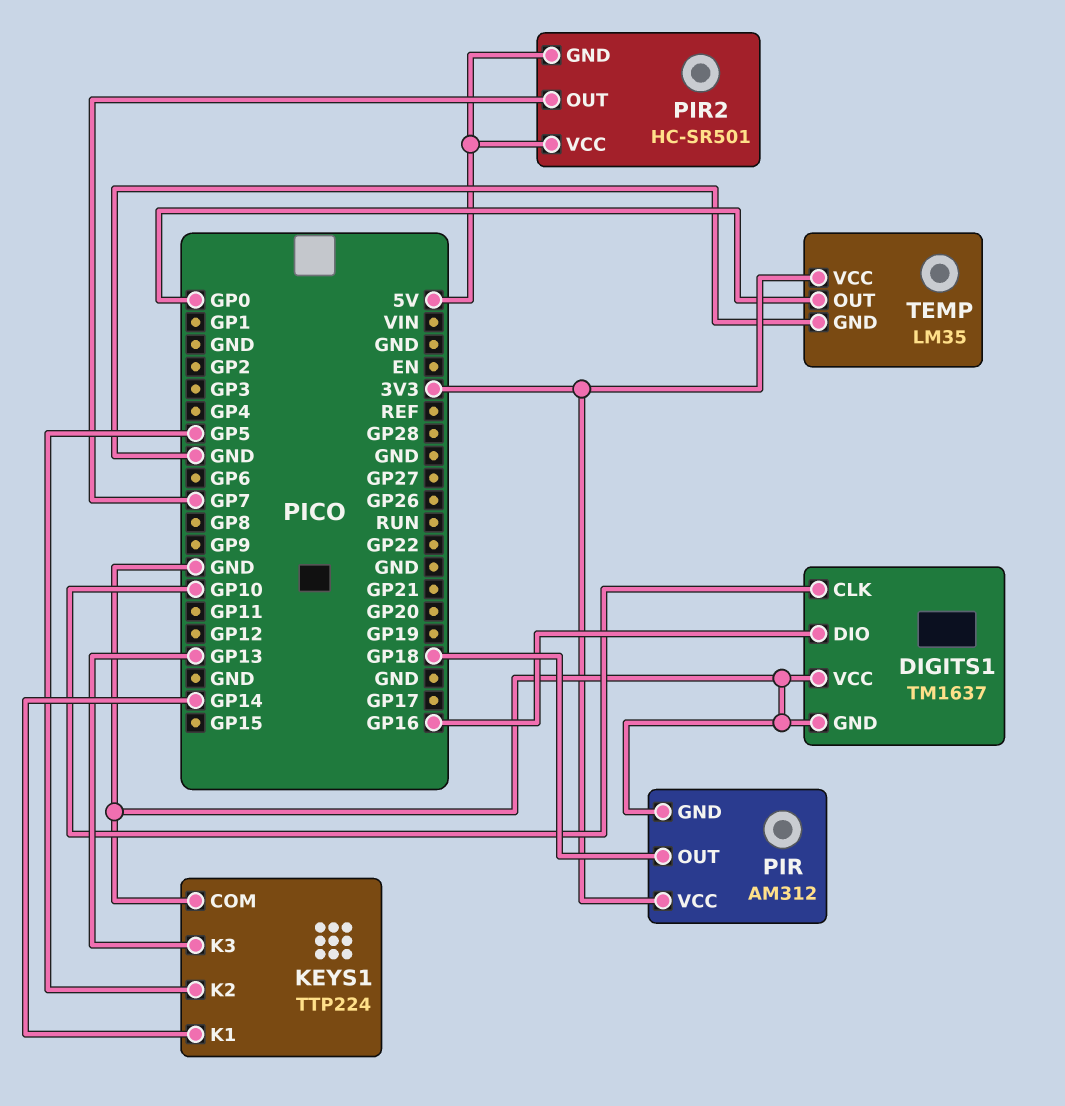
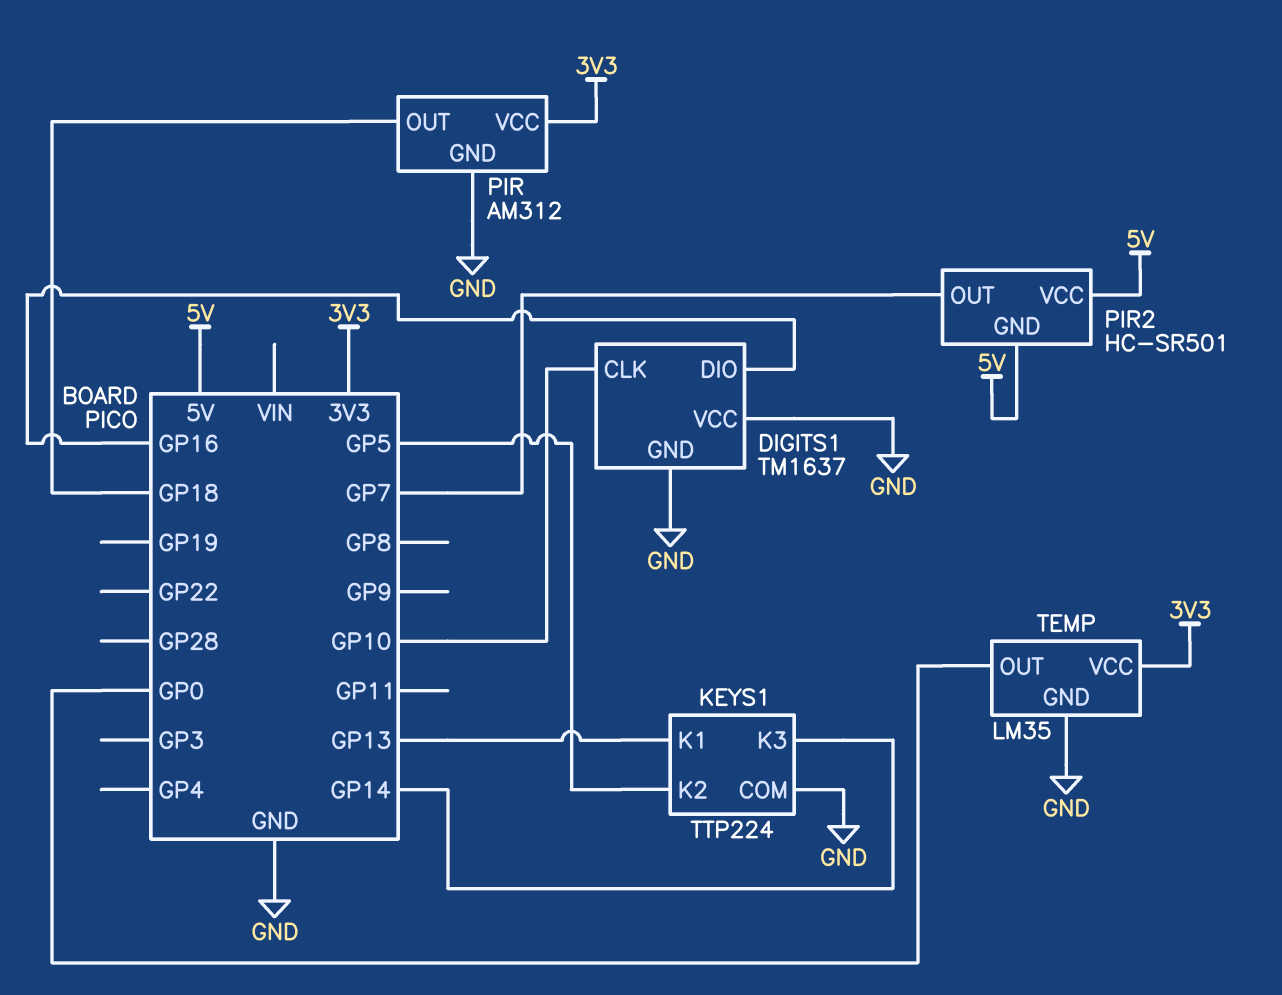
KEYS1 pin K1: GP14 -> GP13
KEYS1 pin K3: GP13 -> GP14

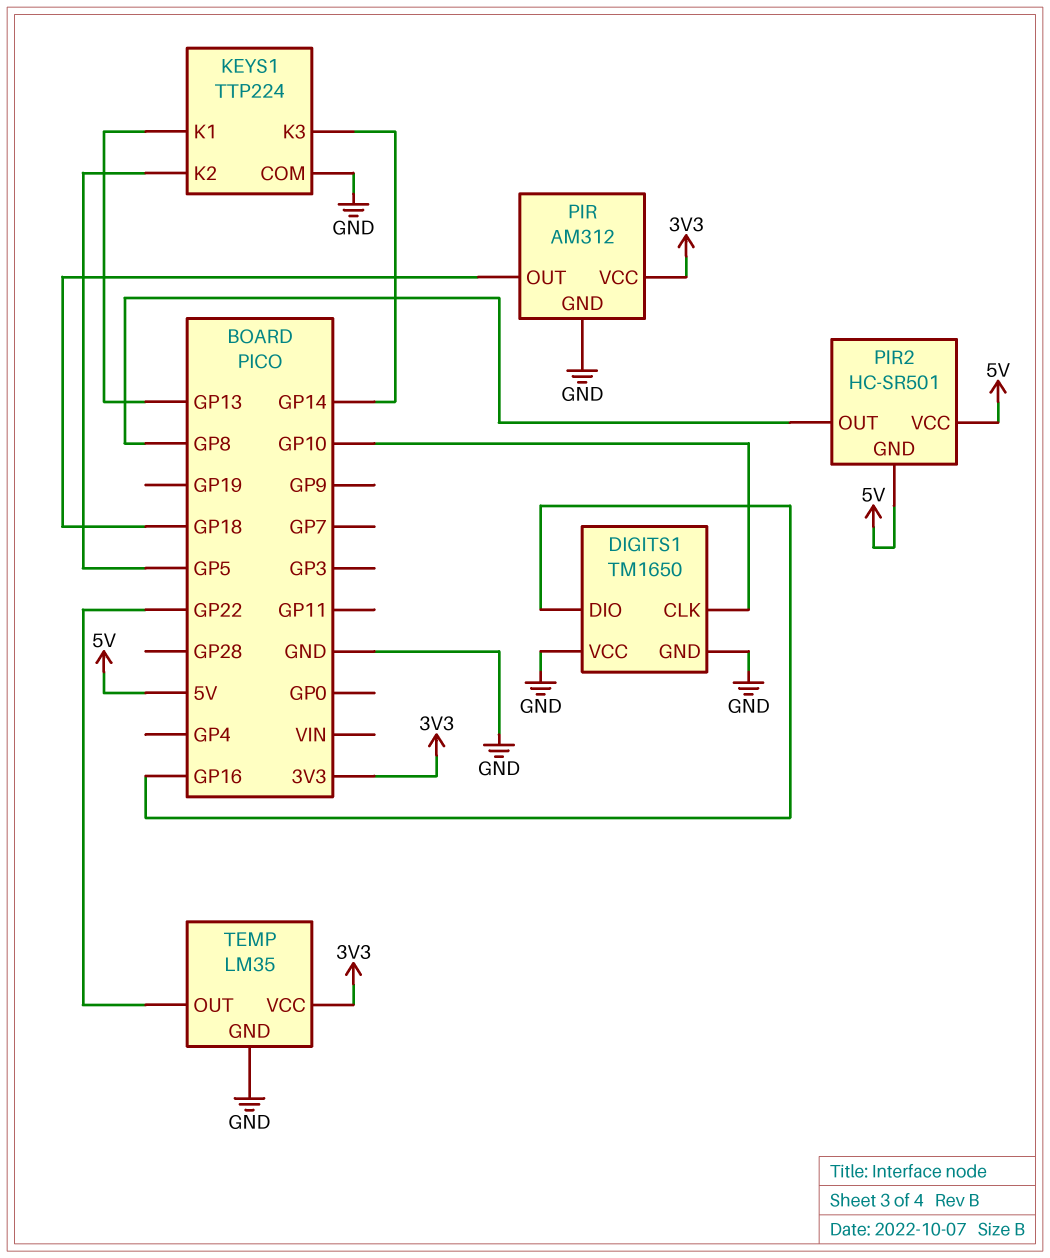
DIGITS1: TM1637 -> TM1650
PIR2 pin OUT: GP7 -> GP8
TEMP pin OUT: GP0 -> GP22

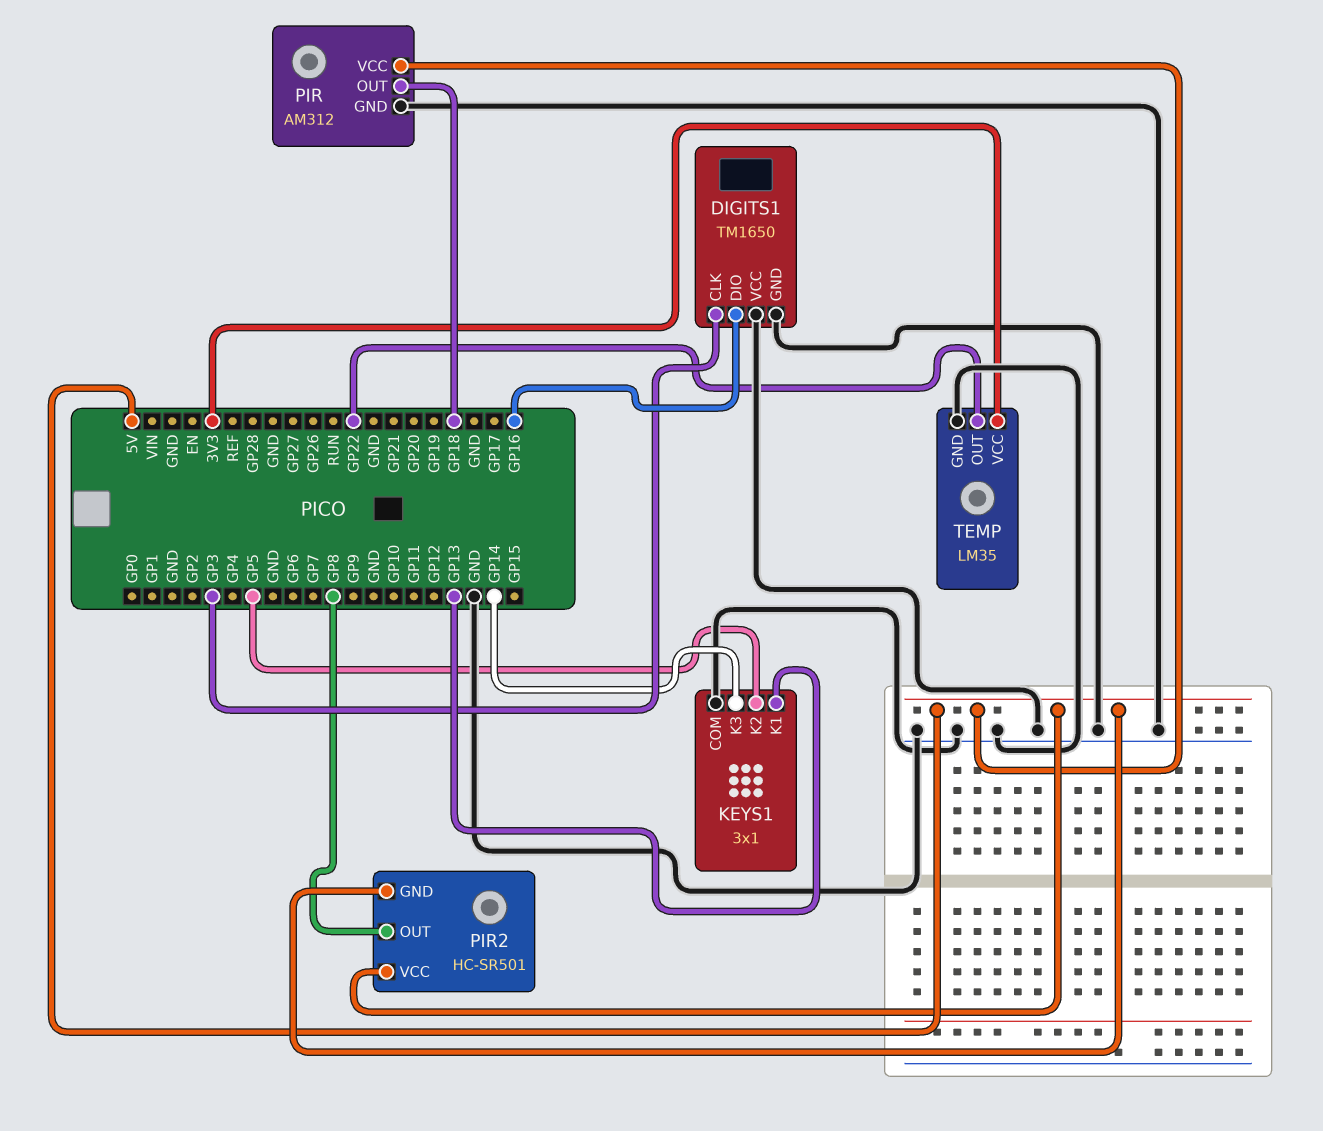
DIGITS1 pin CLK: GP10 -> GP3
KEYS1: TTP224 -> 3x1
PIR pin VCC: 3V3 -> 5V

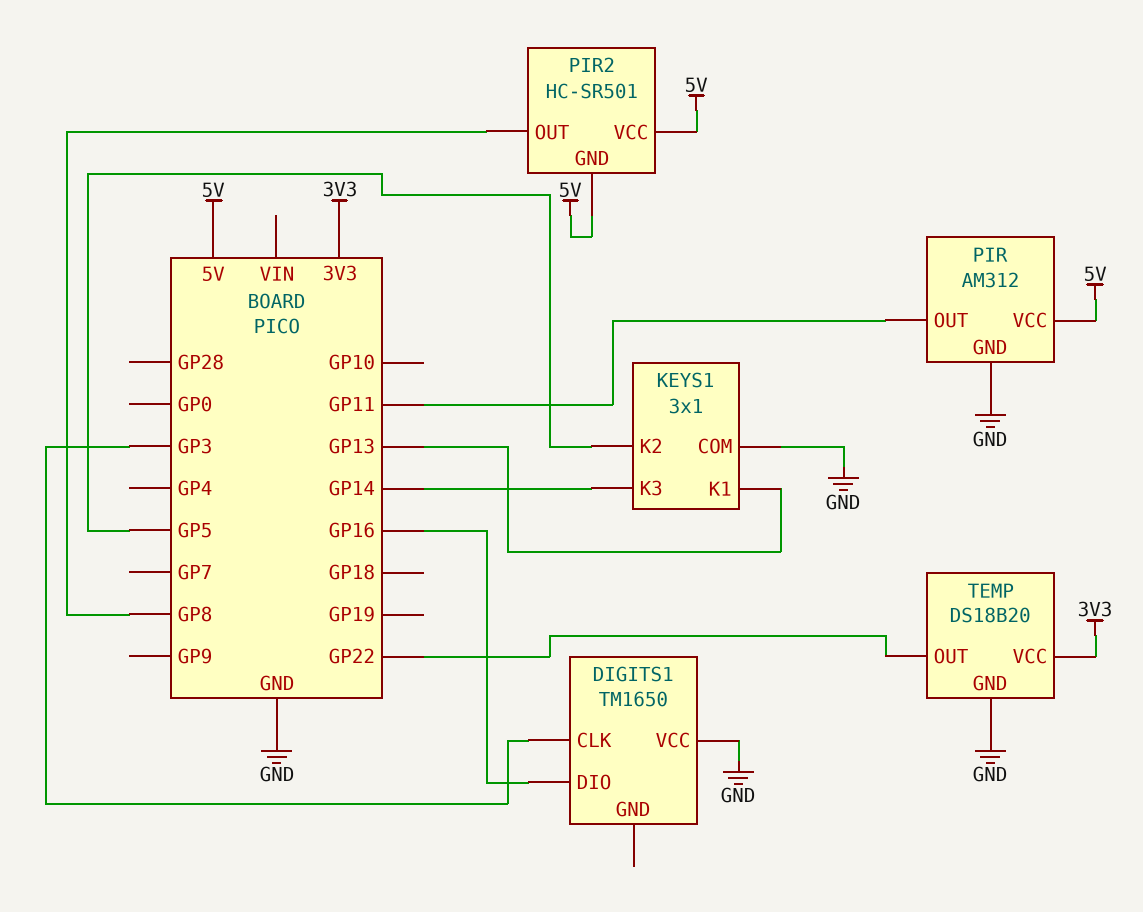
DIGITS1 pin GND: GND -> none
PIR pin OUT: GP18 -> GP11
TEMP: LM35 -> DS18B20

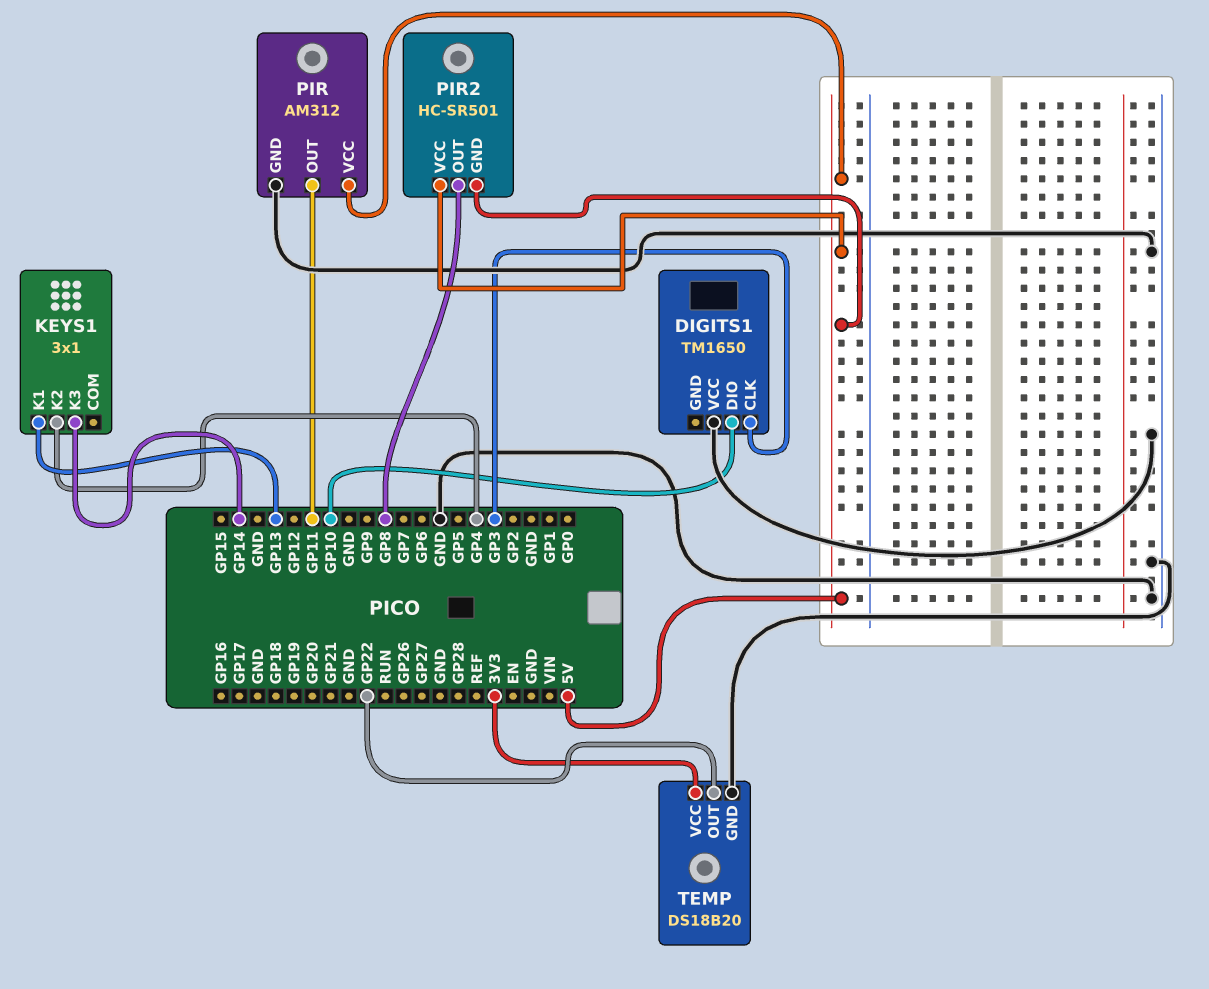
DIGITS1 pin DIO: GP16 -> GP10
KEYS1 pin COM: GND -> none
KEYS1 pin K2: GP5 -> GP4

